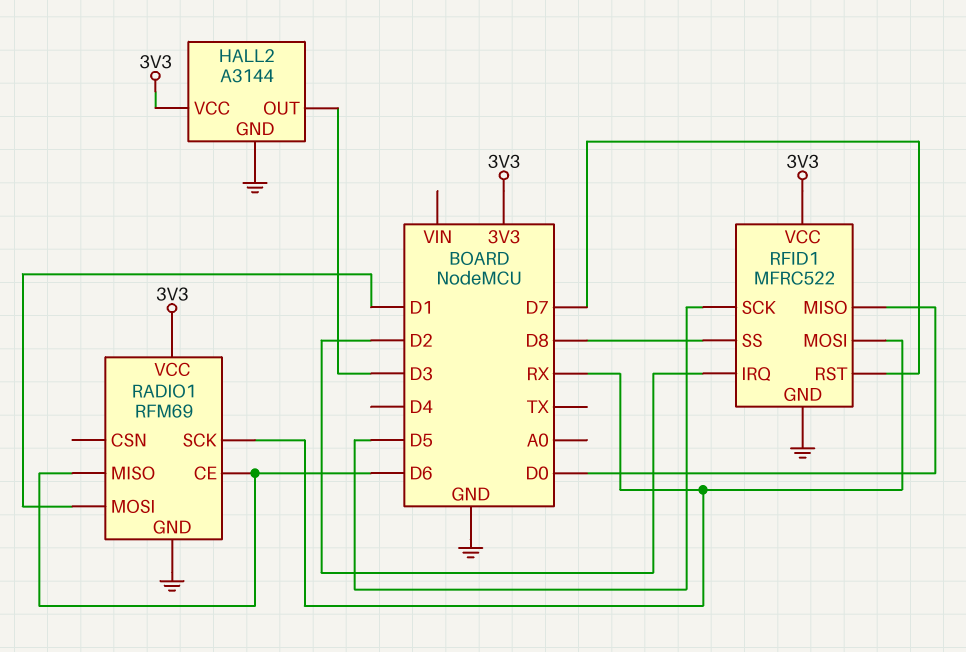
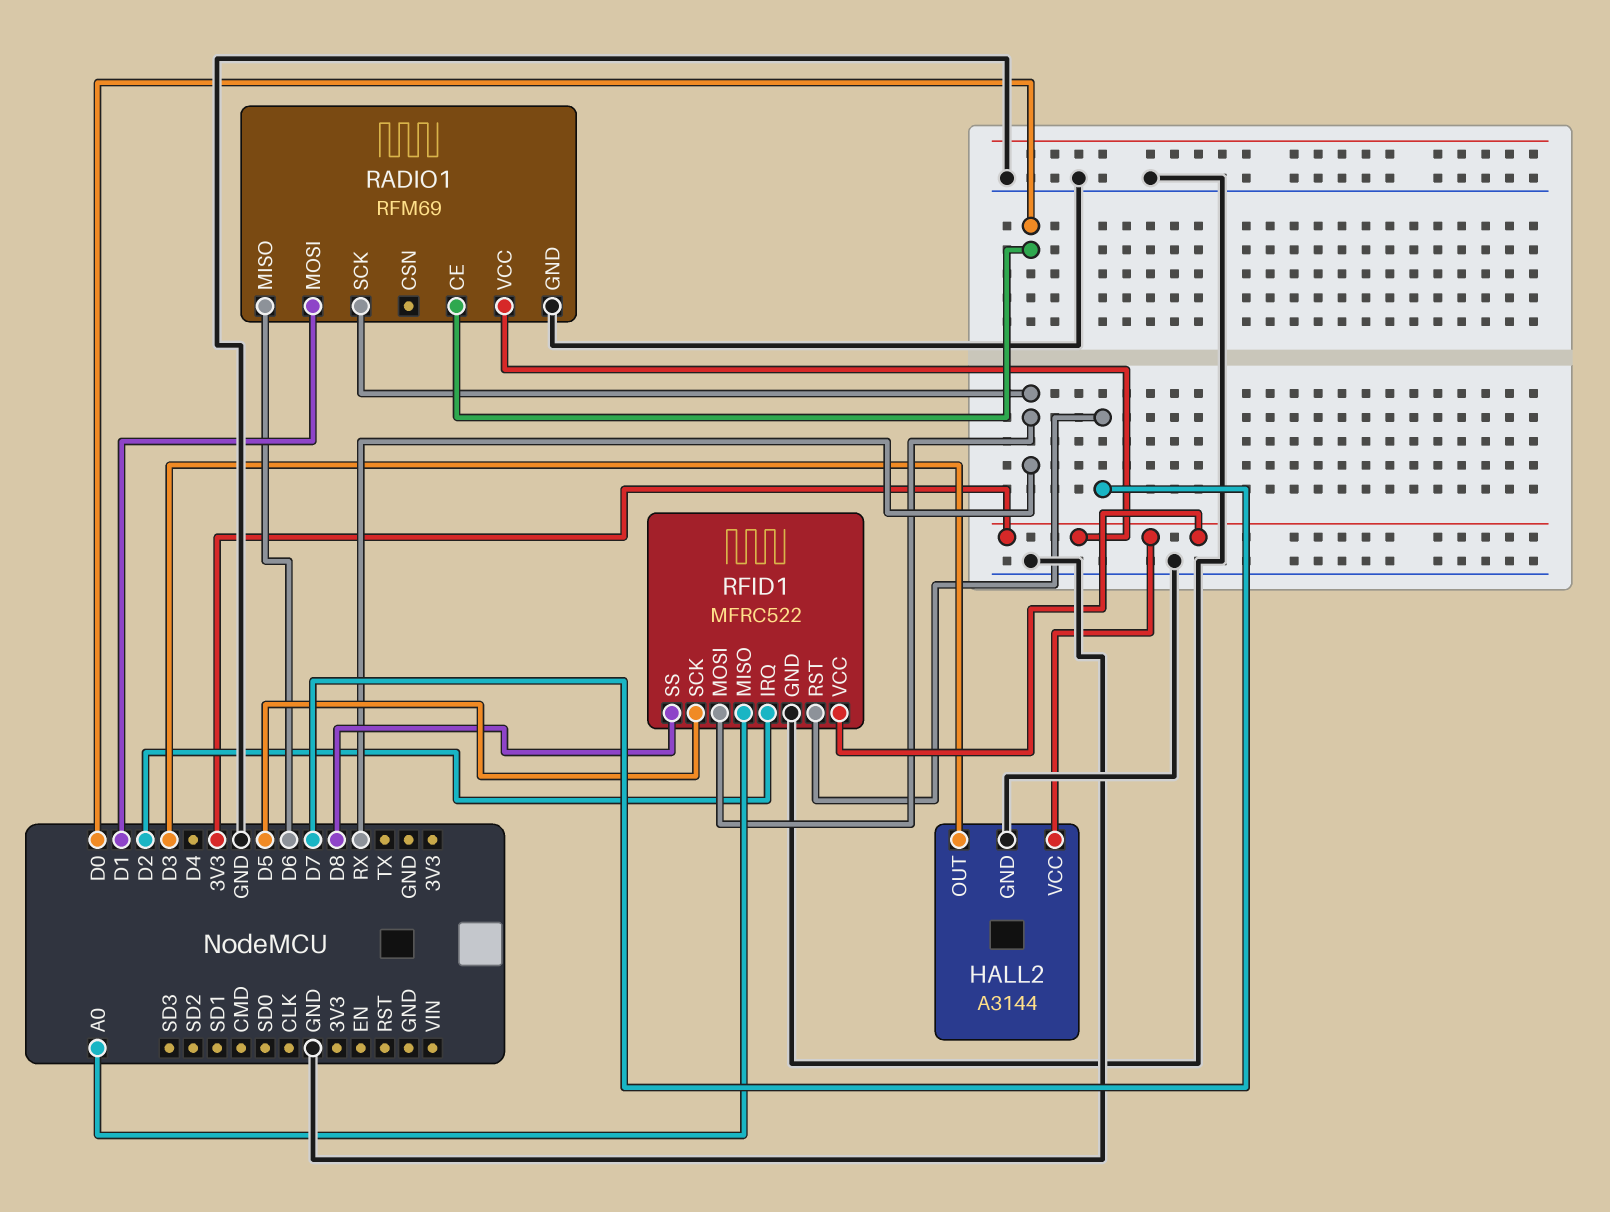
RADIO1 pin CE: D6 -> D0
RFID1 pin MISO: D0 -> A0

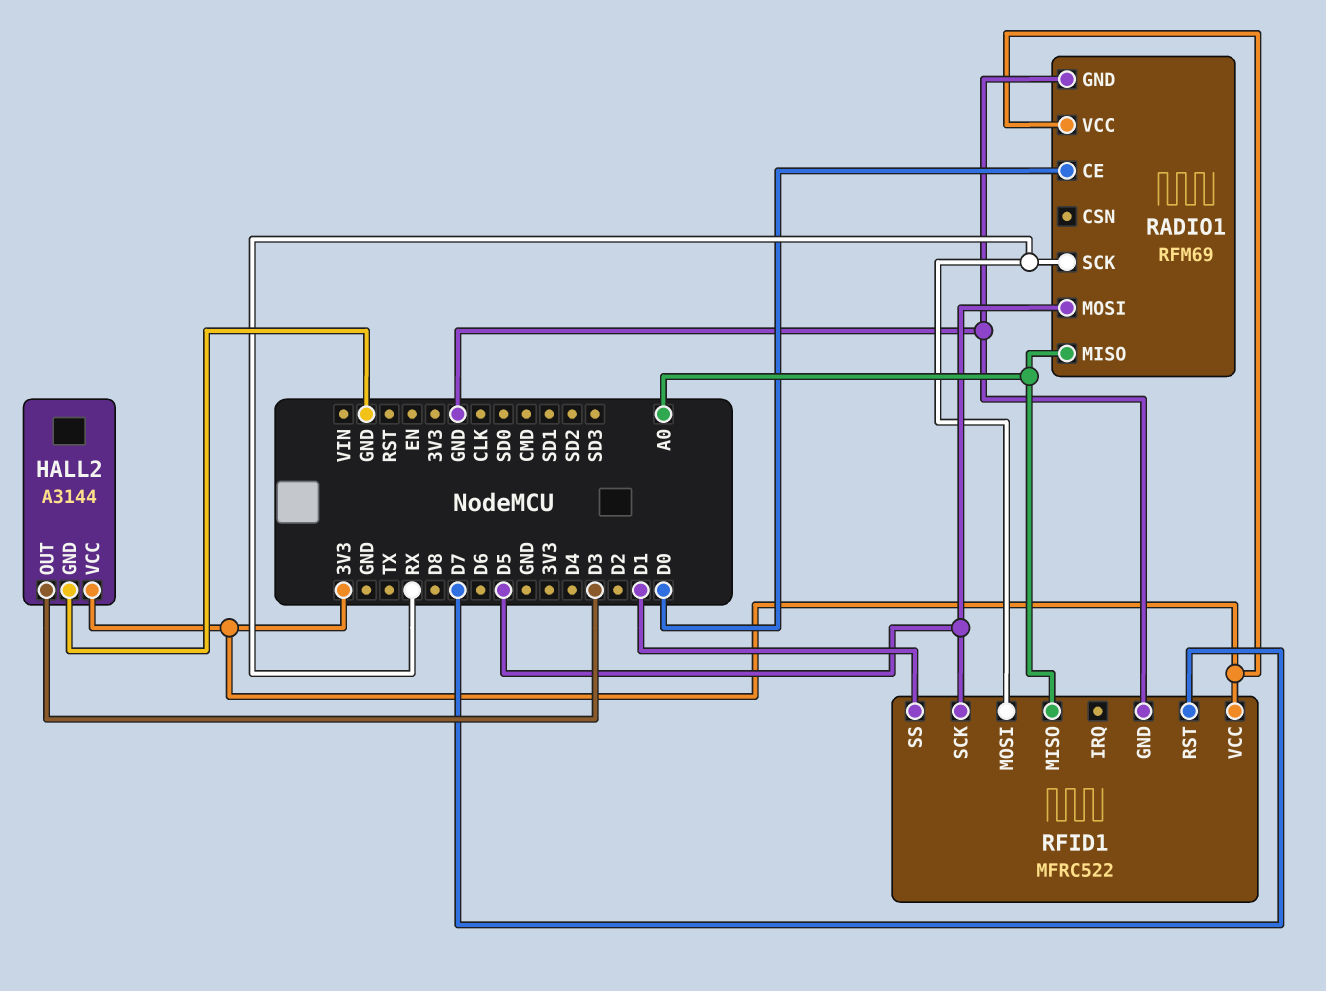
RADIO1 pin MISO: D6 -> A0
RADIO1 pin MOSI: D1 -> D5
RFID1 pin IRQ: D2 -> none
RFID1 pin SS: D8 -> D1

